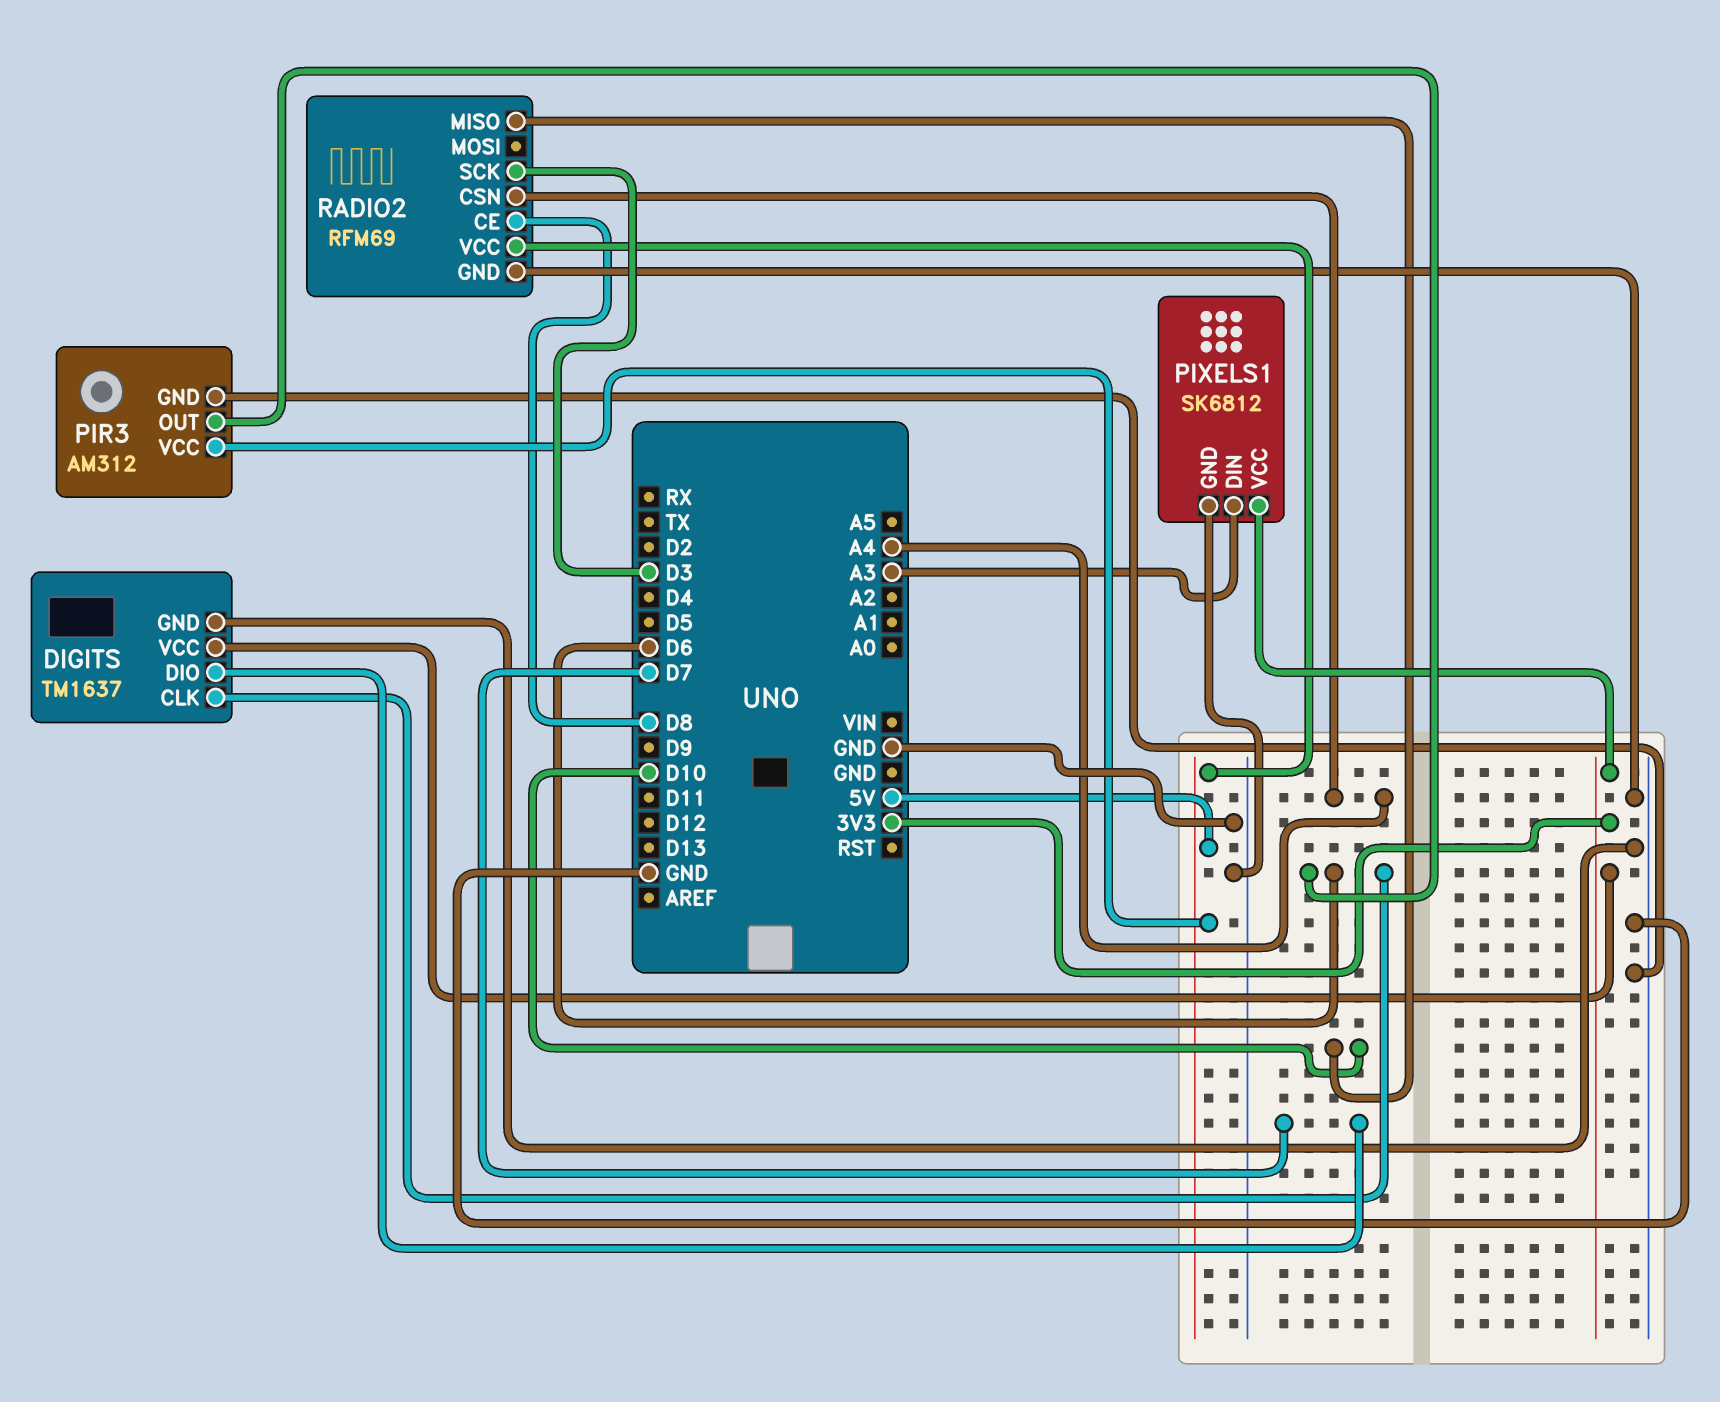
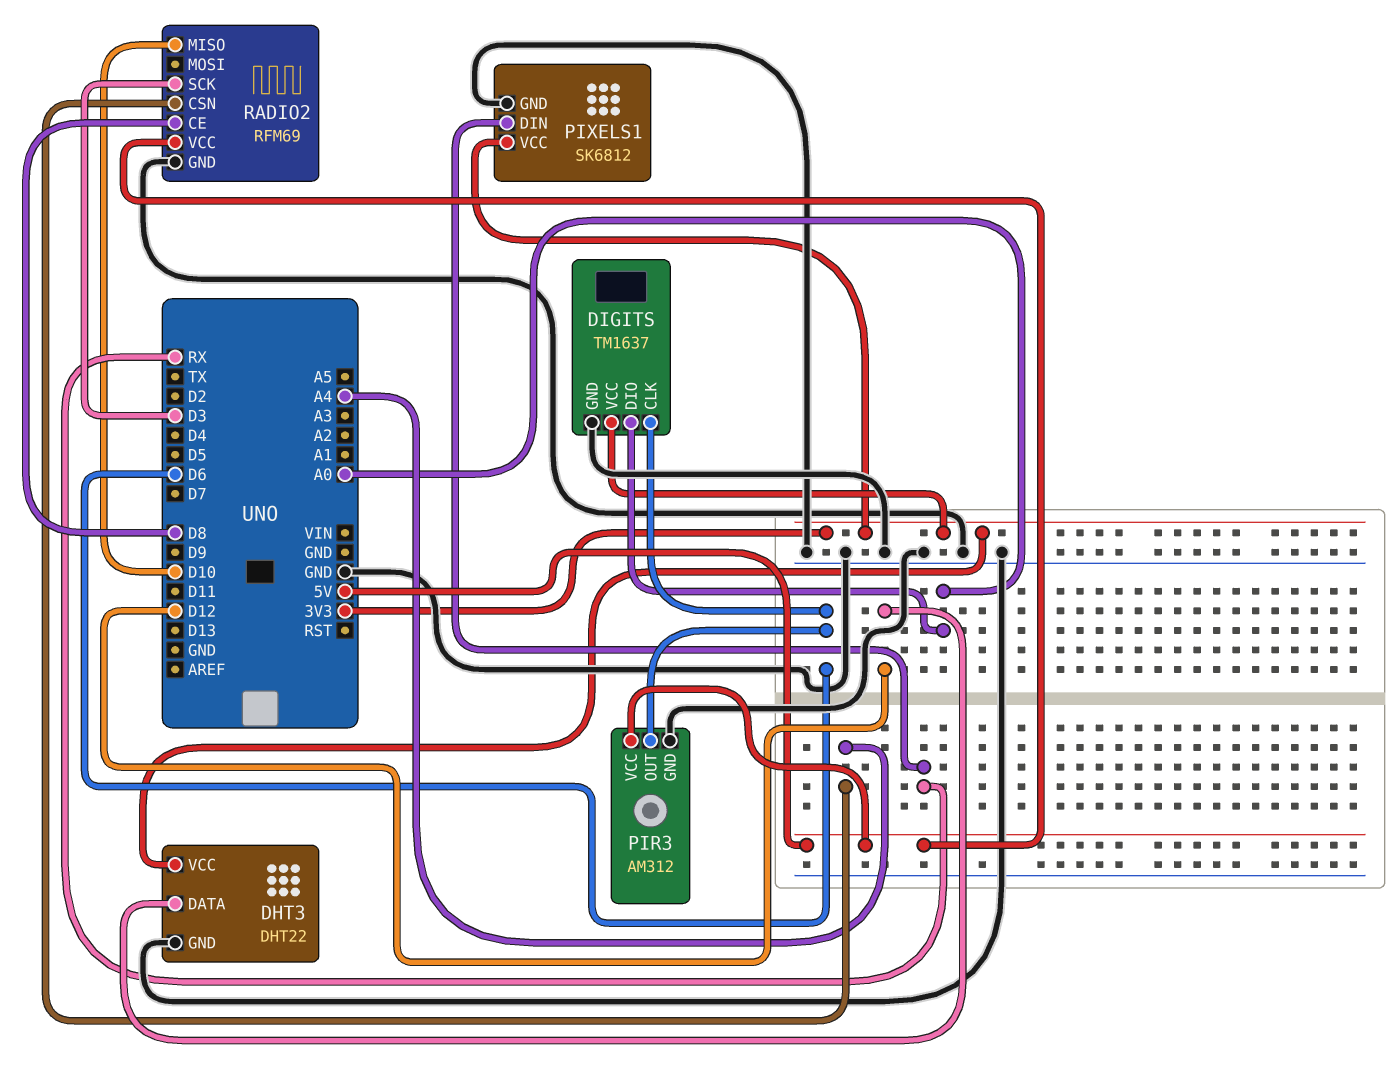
DHT3: none -> DHT22
DHT3 pin DATA: none -> D12
DHT3 pin GND: none -> GND
DHT3 pin VCC: none -> 3V3
DIGITS pin DIO: D7 -> A0
PIXELS1 pin DIN: A3 -> RX

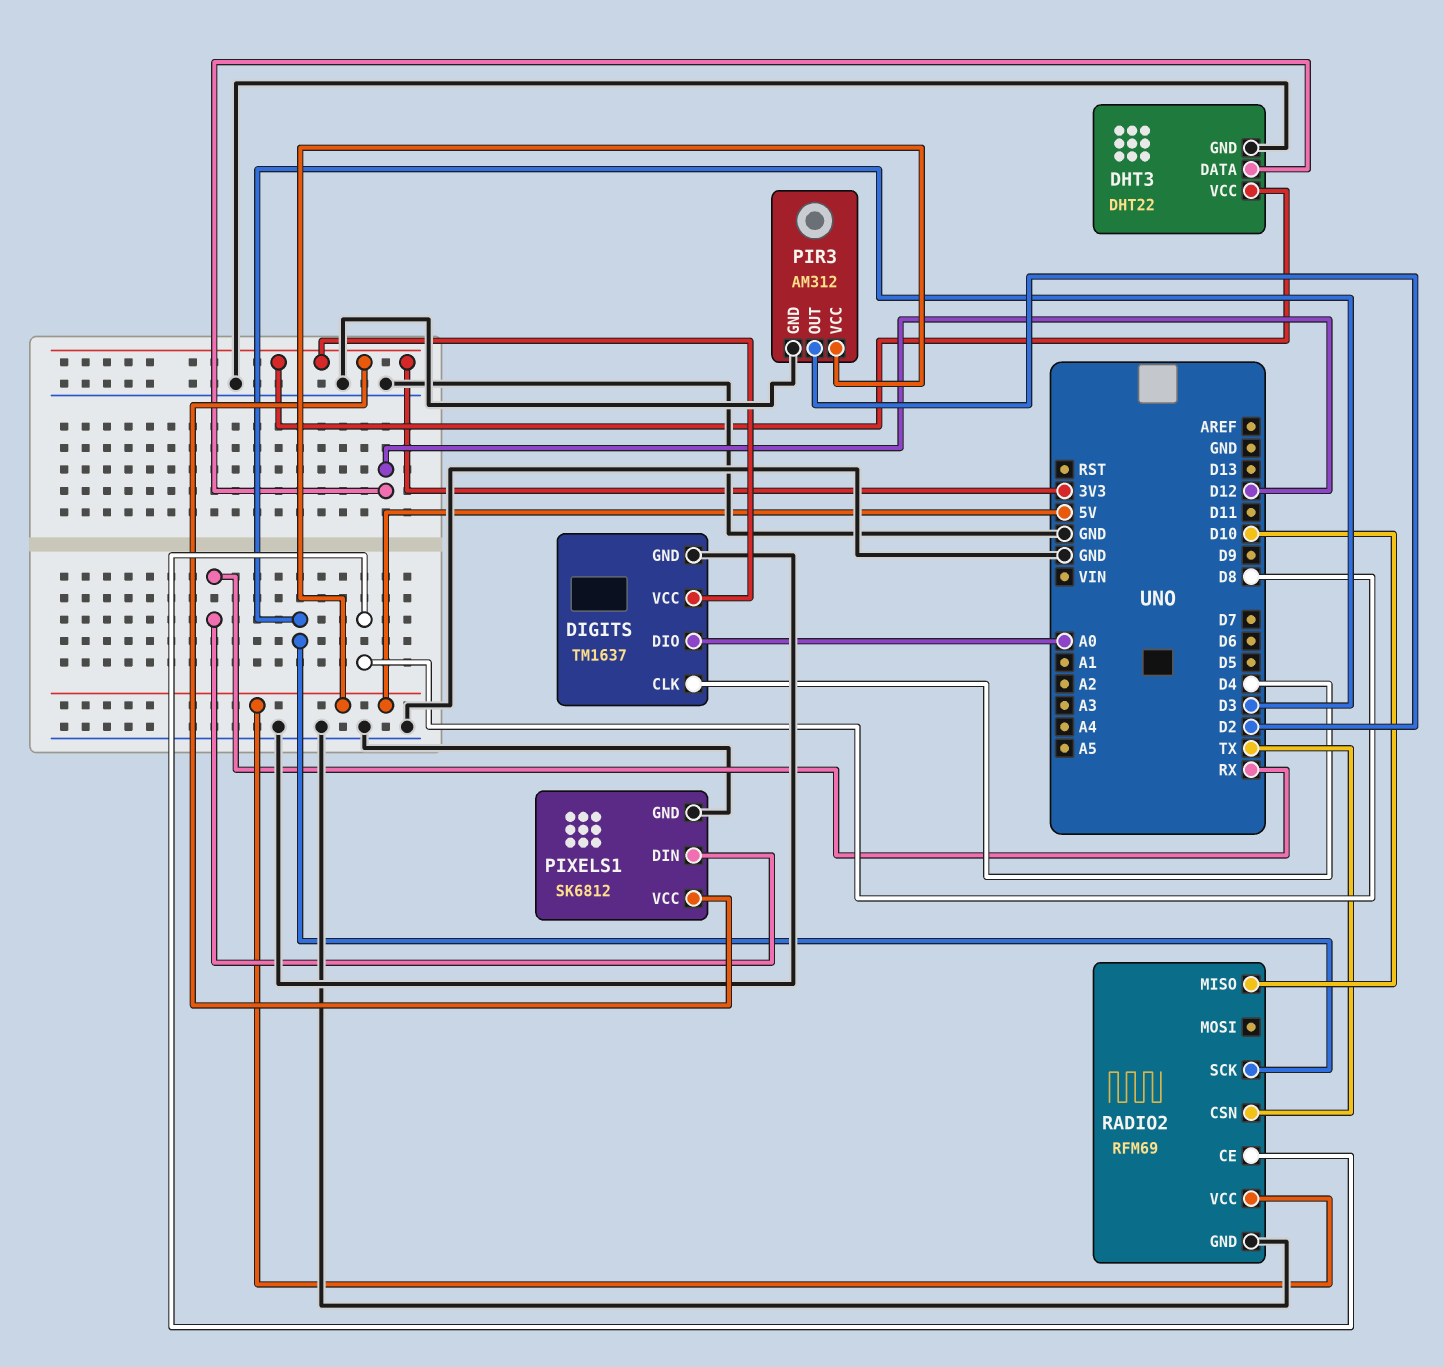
DIGITS pin CLK: D6 -> D4
PIR3 pin OUT: D6 -> D2
RADIO2 pin CSN: A4 -> TX

